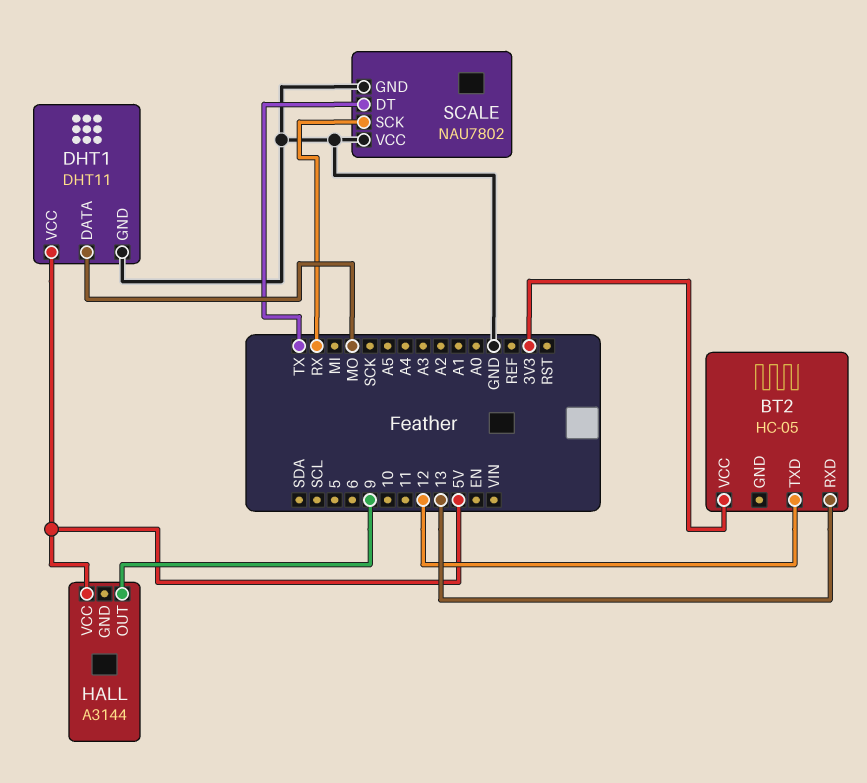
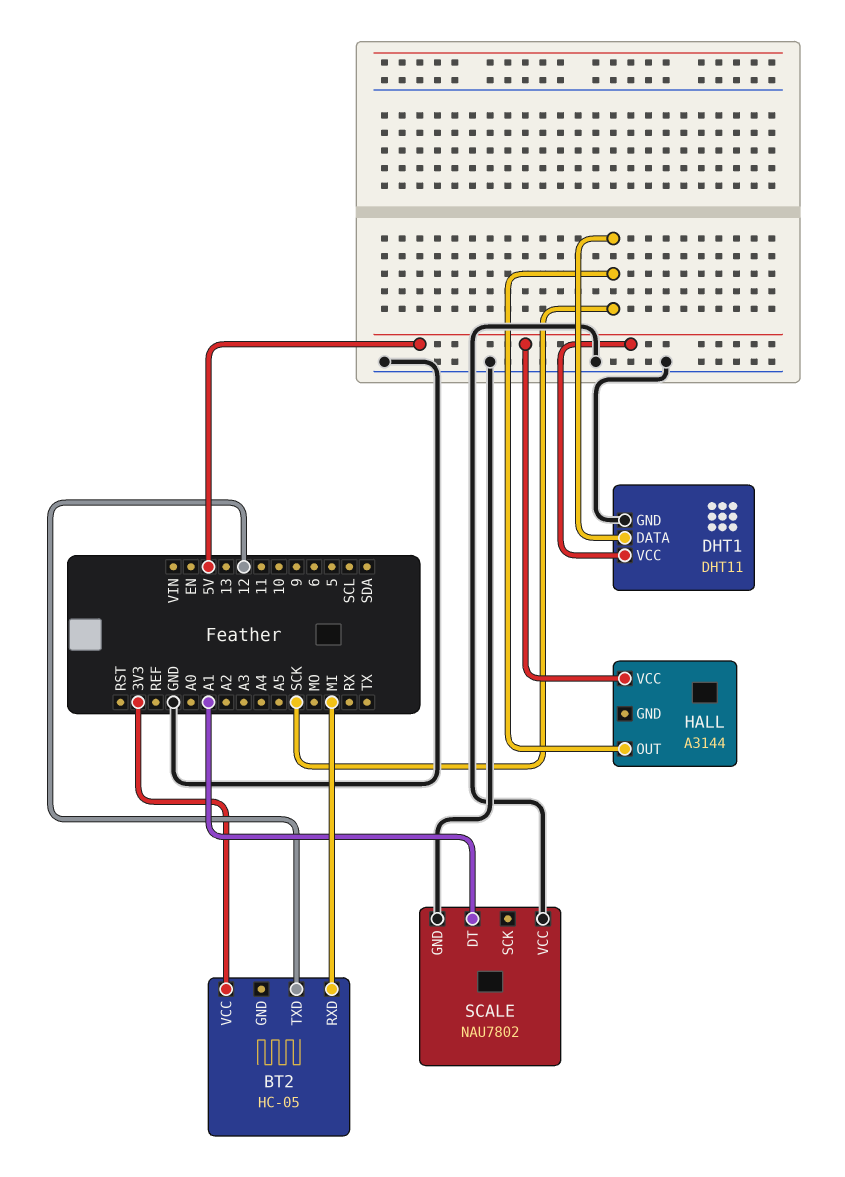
BT2 pin RXD: 13 -> MI
DHT1 pin DATA: MO -> SCK
HALL pin OUT: 9 -> SCK
SCALE pin DT: TX -> A1
SCALE pin SCK: RX -> none

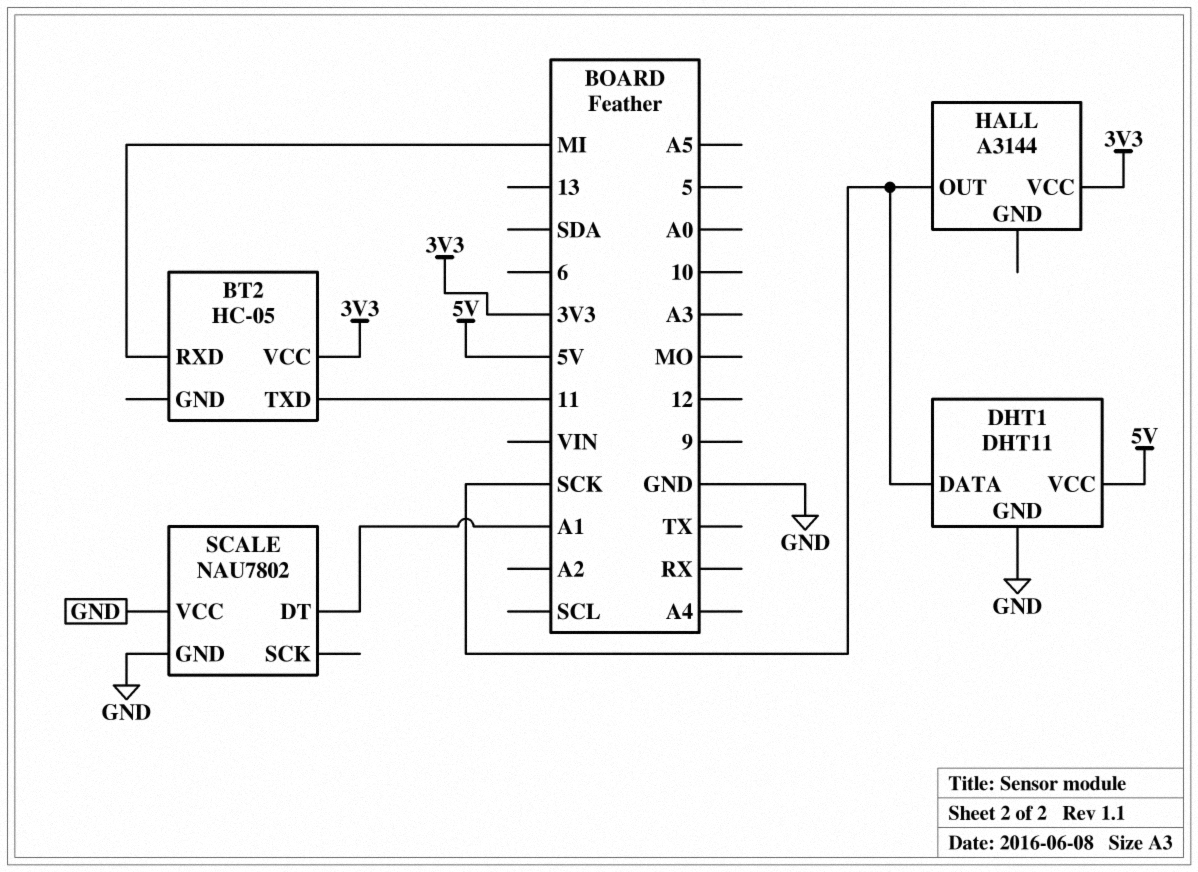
BT2 pin TXD: 12 -> 11
HALL pin VCC: 5V -> 3V3

